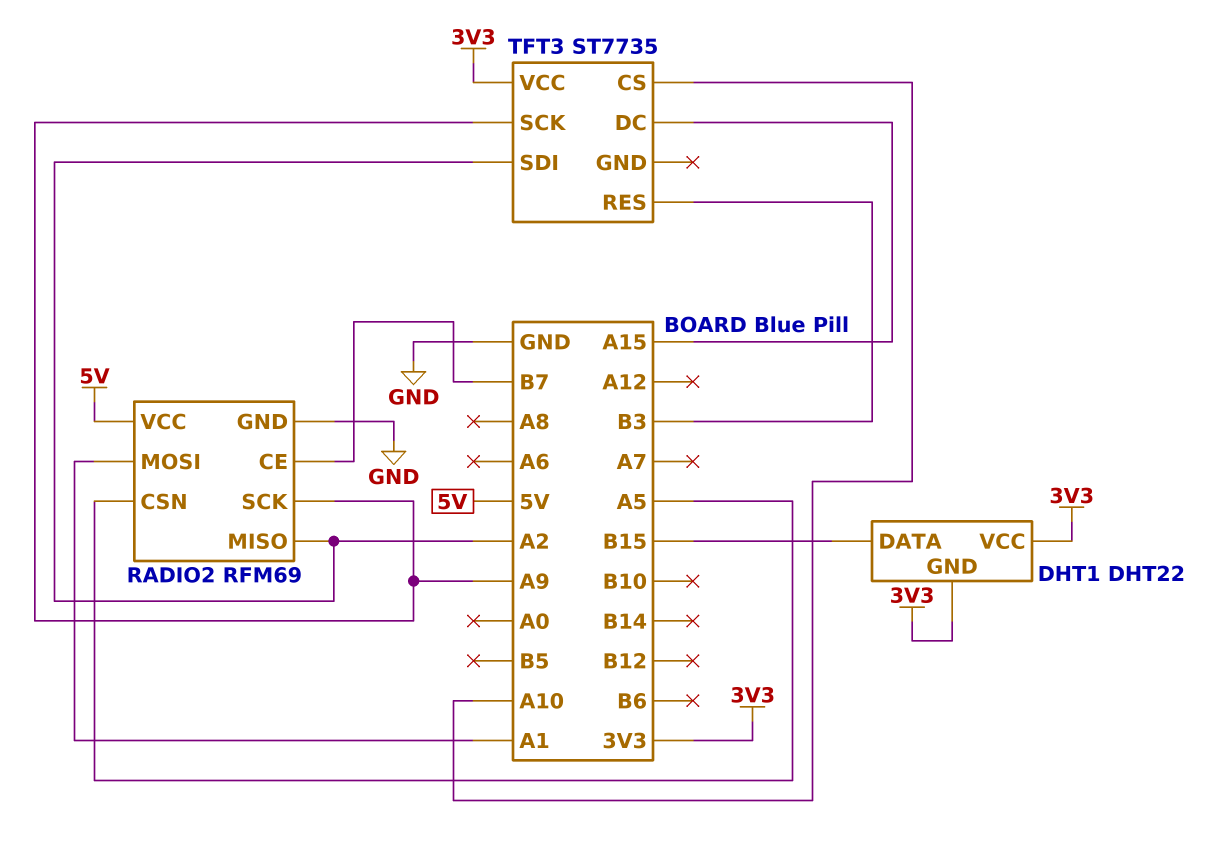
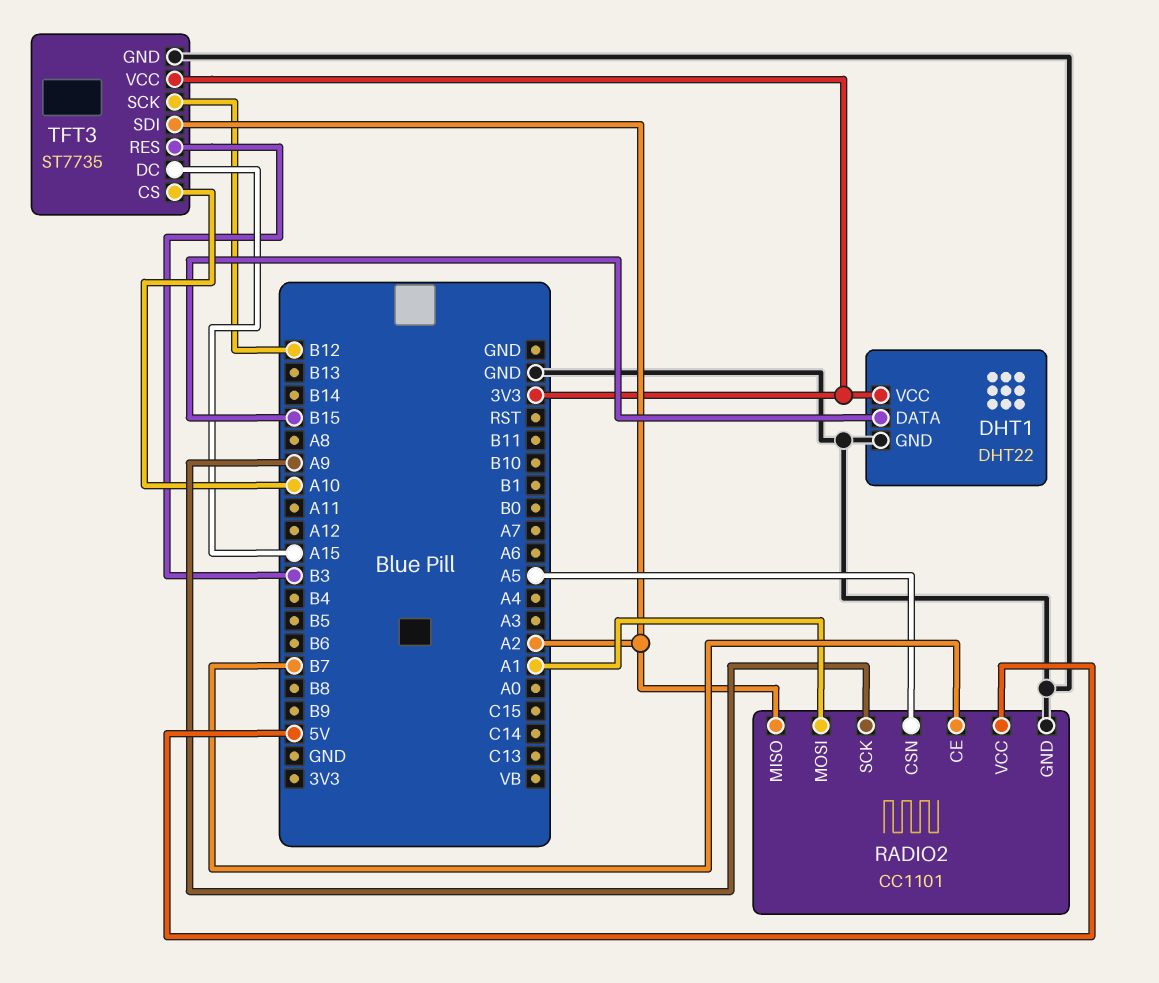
DHT1 pin GND: 3V3 -> GND
RADIO2: RFM69 -> CC1101
TFT3 pin GND: none -> GND
TFT3 pin SCK: A9 -> B12

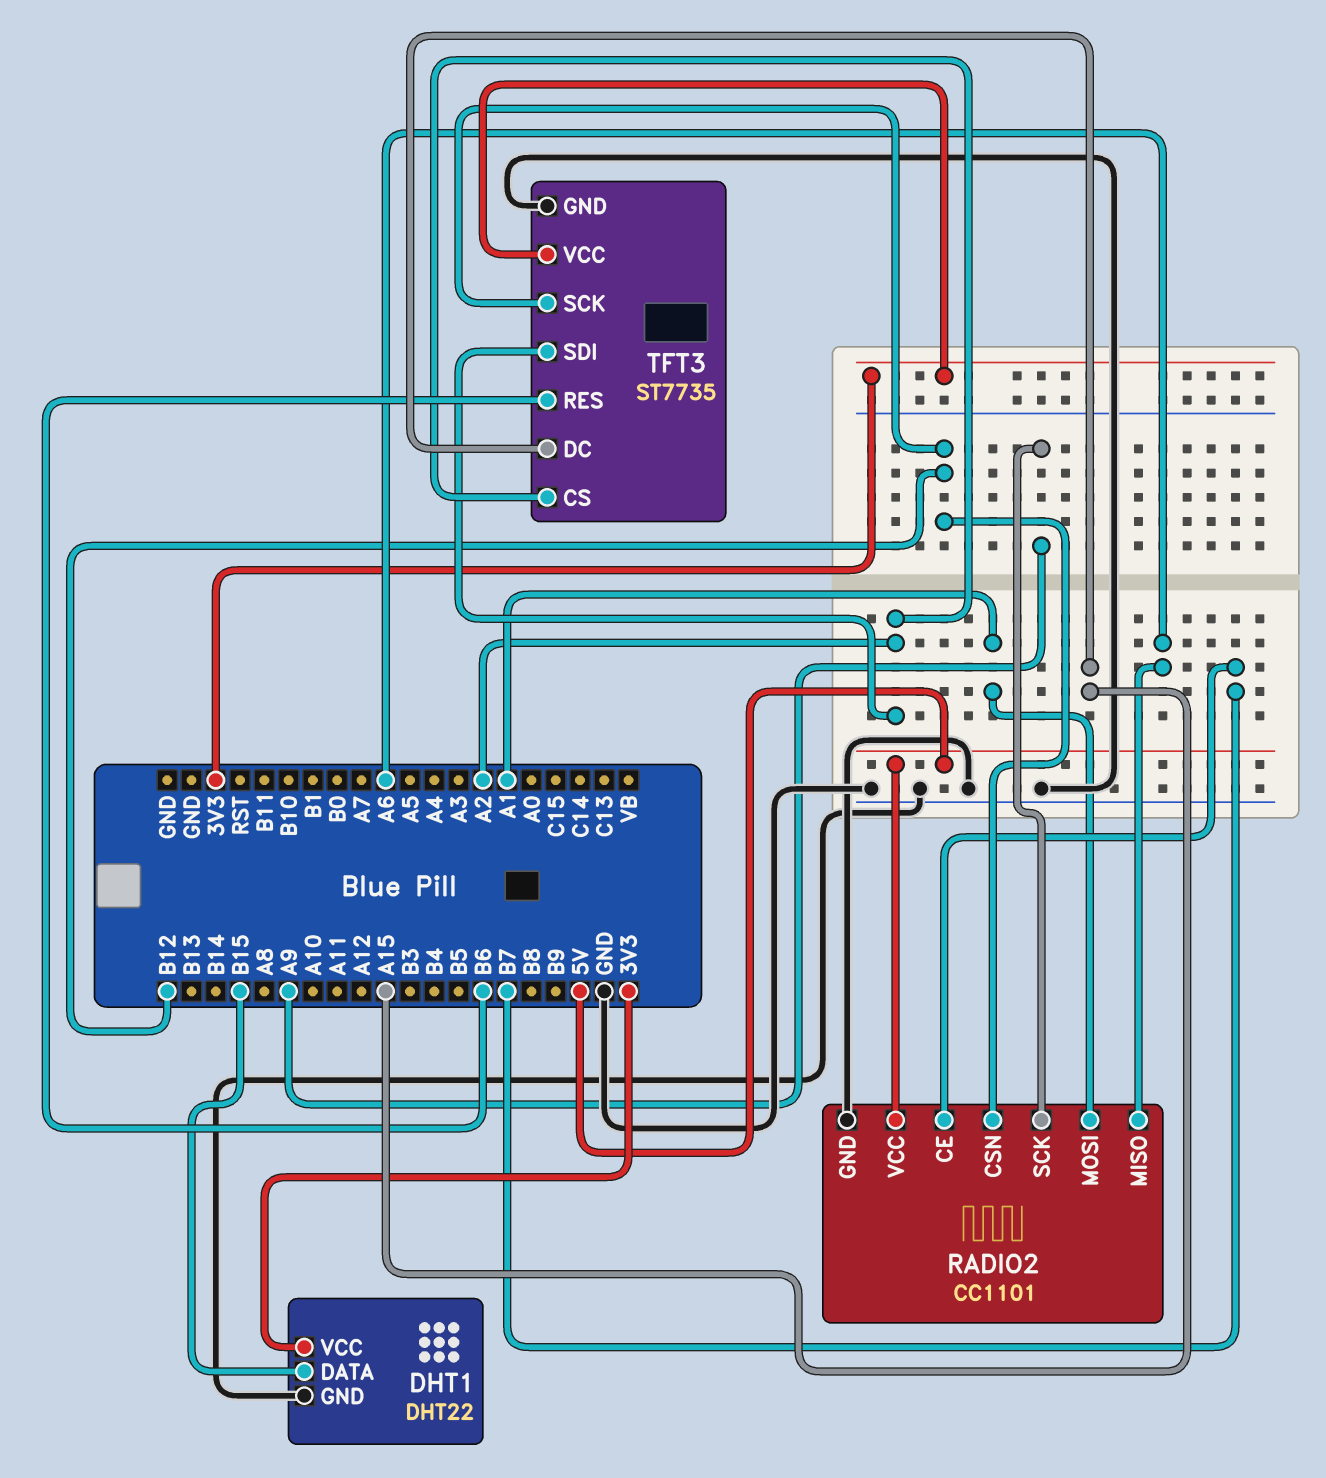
RADIO2 pin CSN: A5 -> B12
RADIO2 pin MISO: A2 -> A6
TFT3 pin CS: A10 -> A2
TFT3 pin RES: B3 -> B6

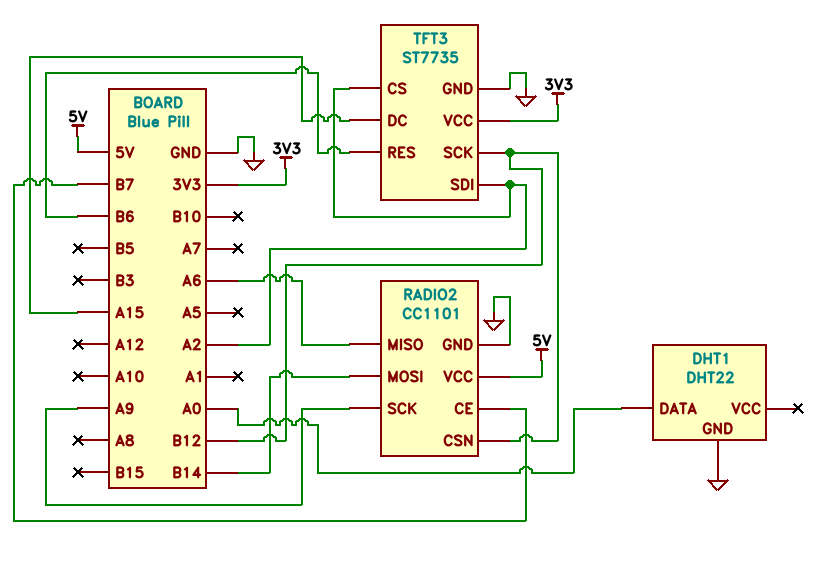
DHT1 pin DATA: B15 -> A0
DHT1 pin VCC: 3V3 -> none
RADIO2 pin MOSI: A1 -> B14

